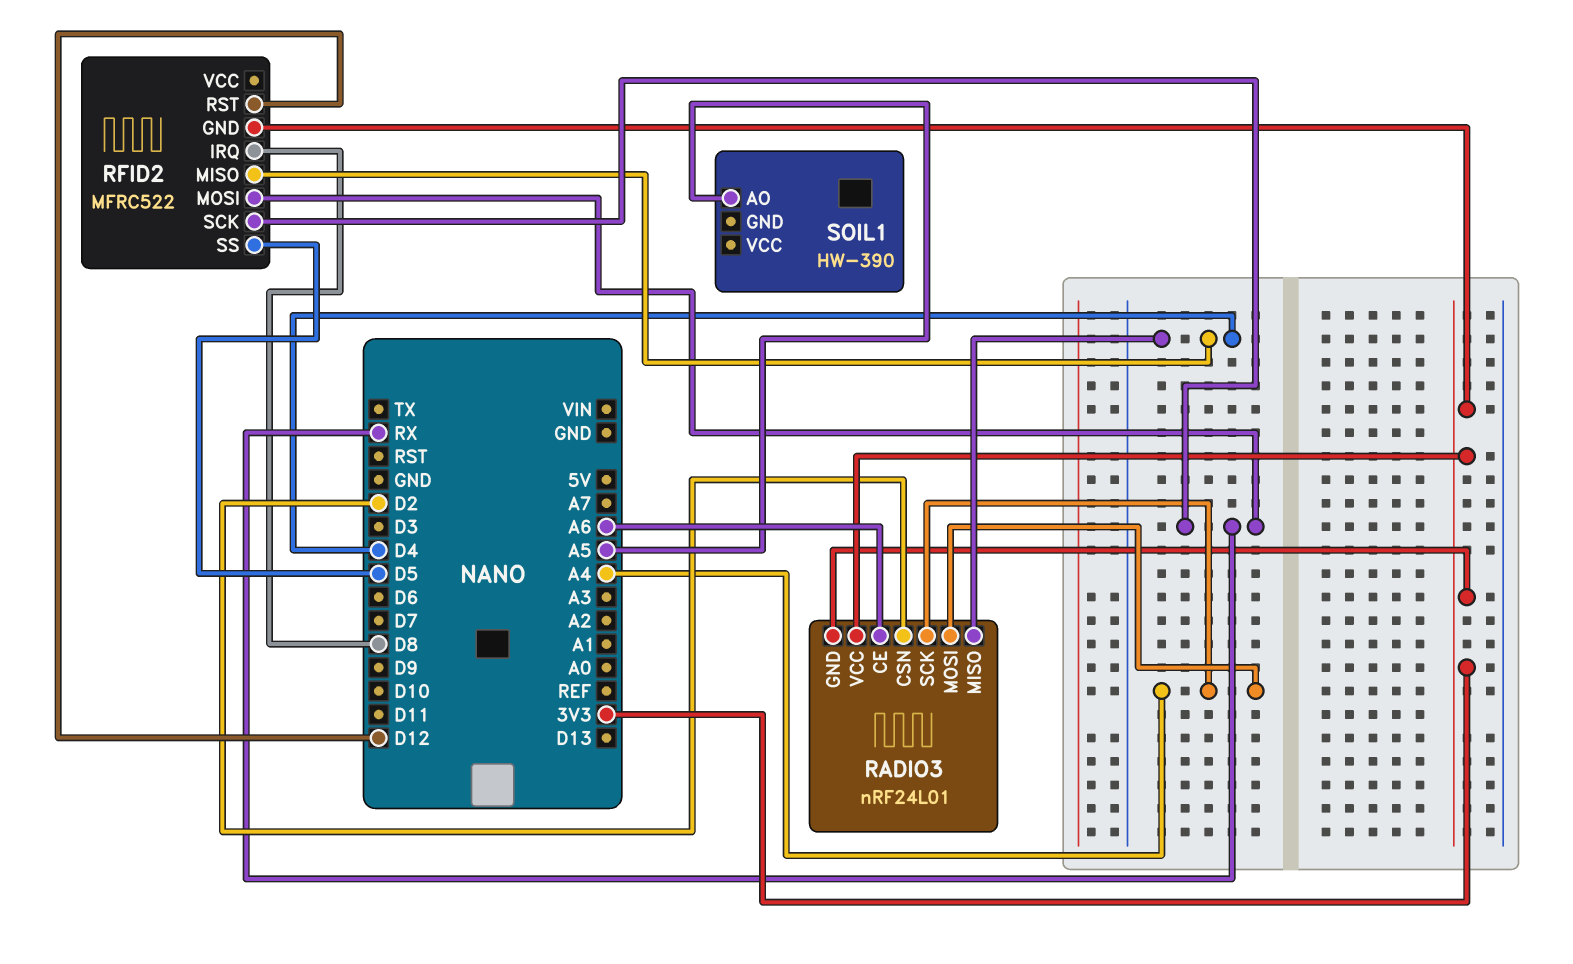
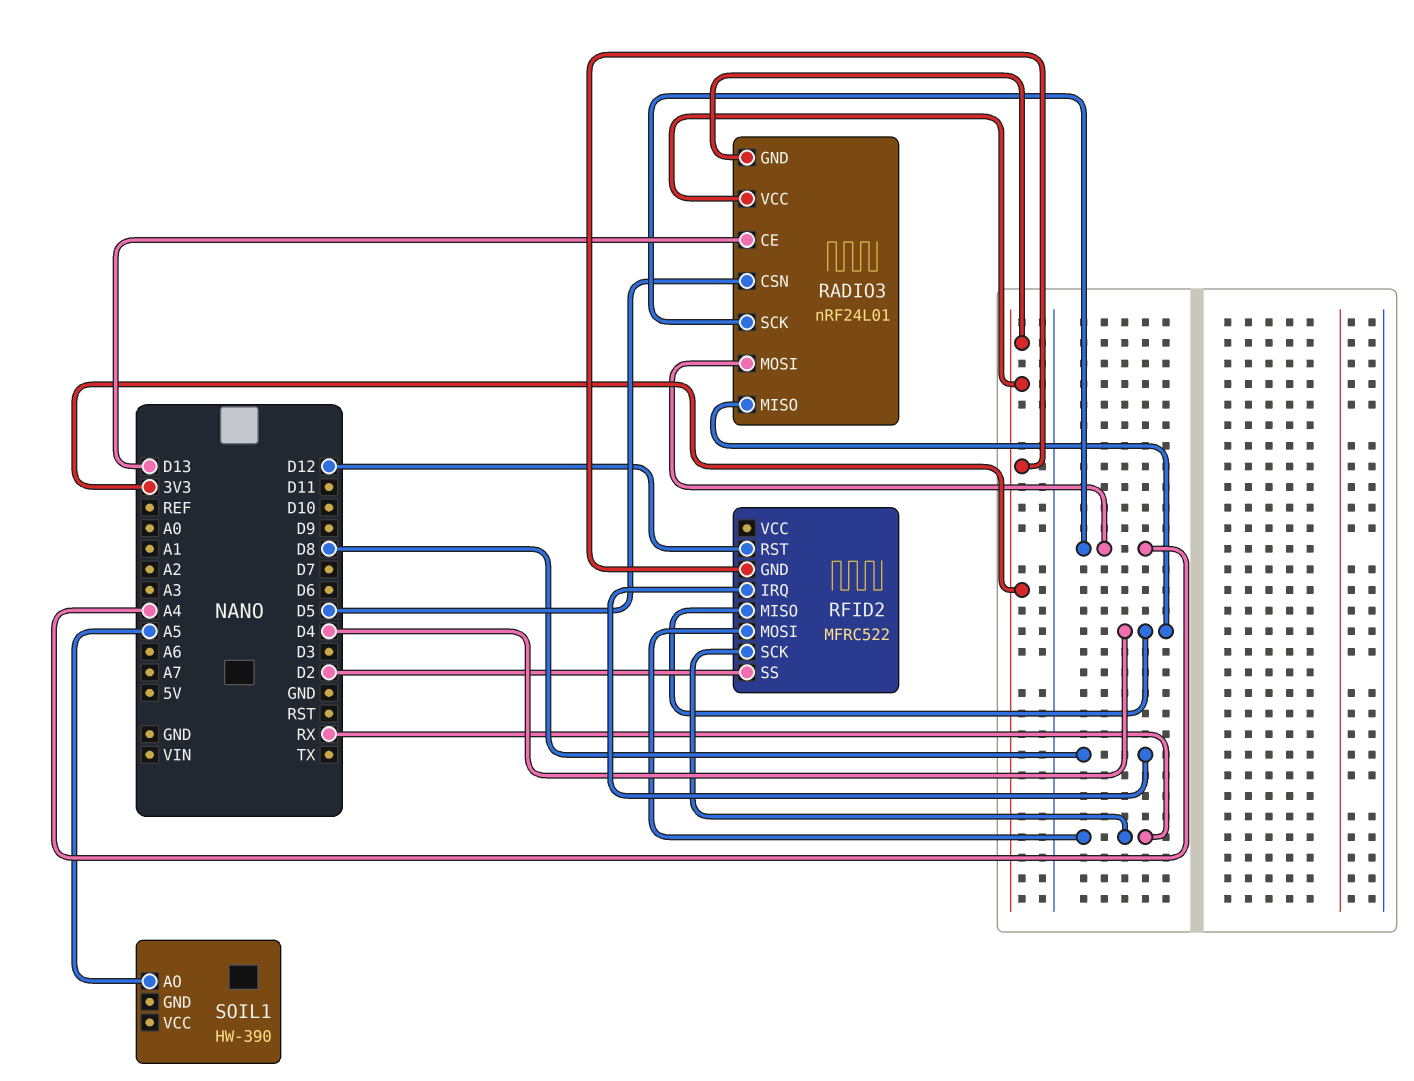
RADIO3 pin CE: A6 -> D13
RADIO3 pin CSN: D2 -> D5
RFID2 pin SS: D5 -> D2

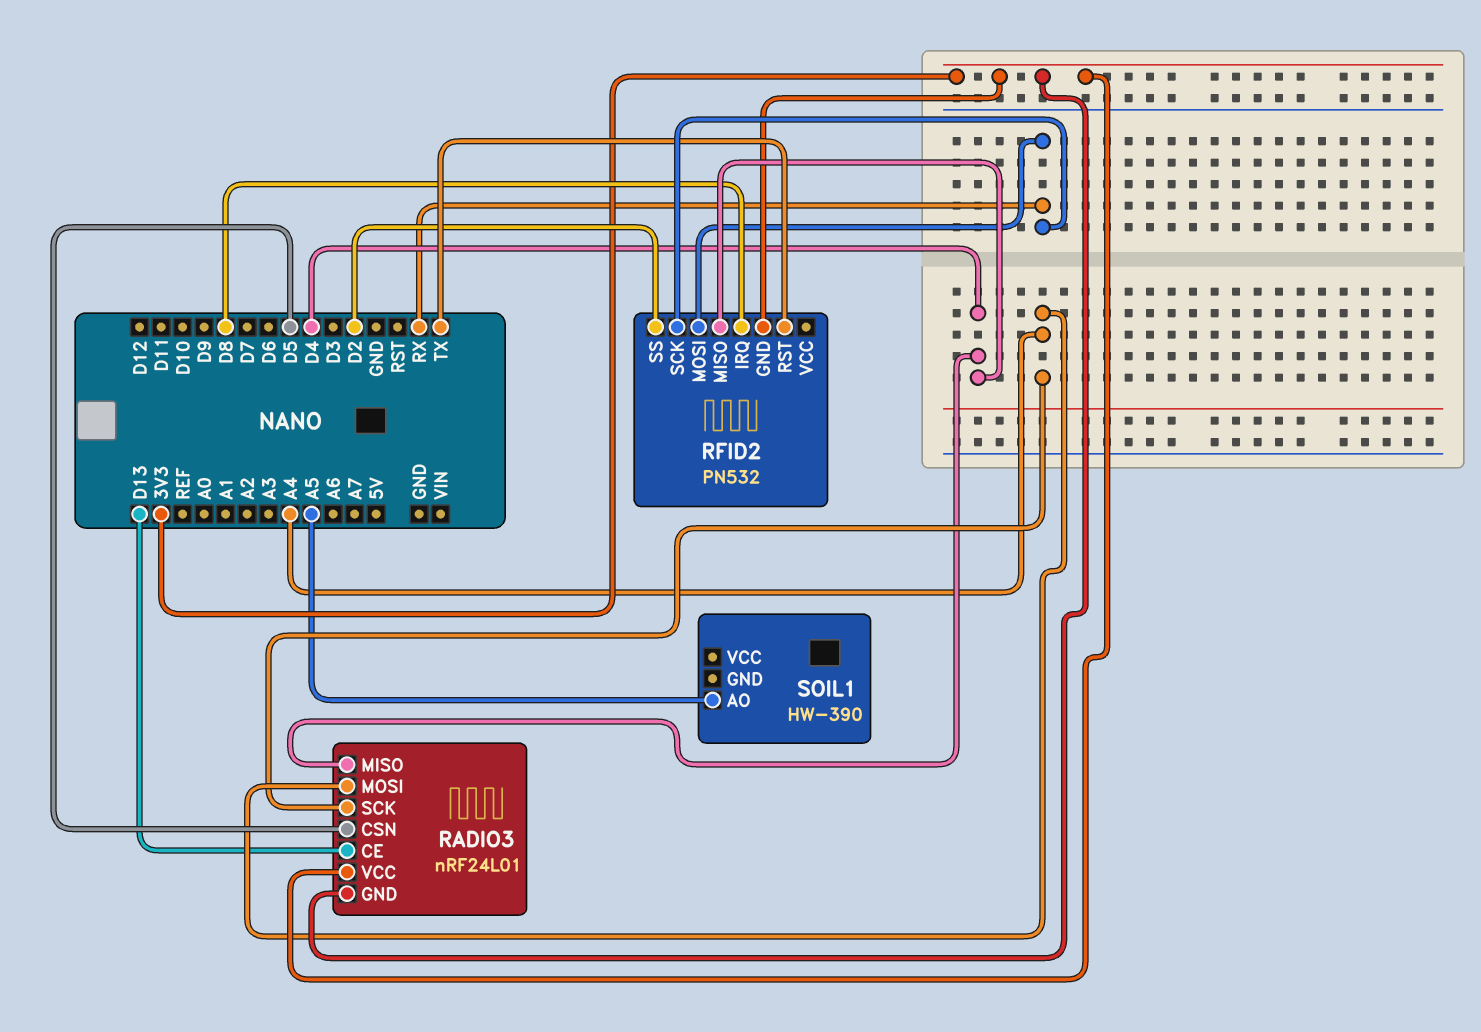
RFID2: MFRC522 -> PN532
RFID2 pin RST: D12 -> TX

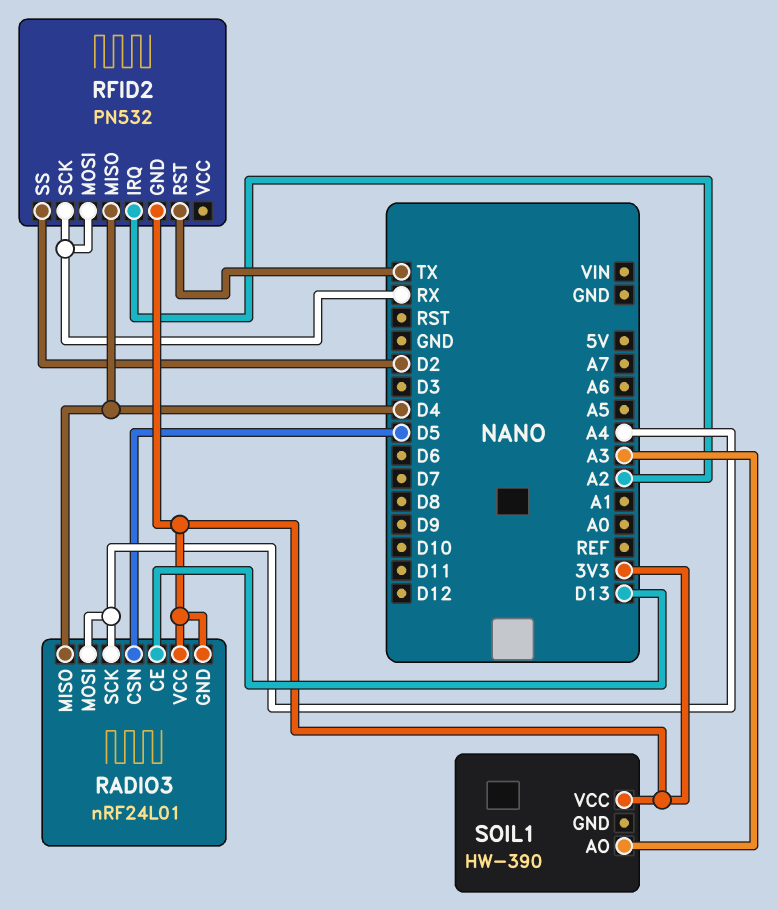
RFID2 pin IRQ: D8 -> A2
SOIL1 pin AO: A5 -> A3
SOIL1 pin VCC: none -> 3V3

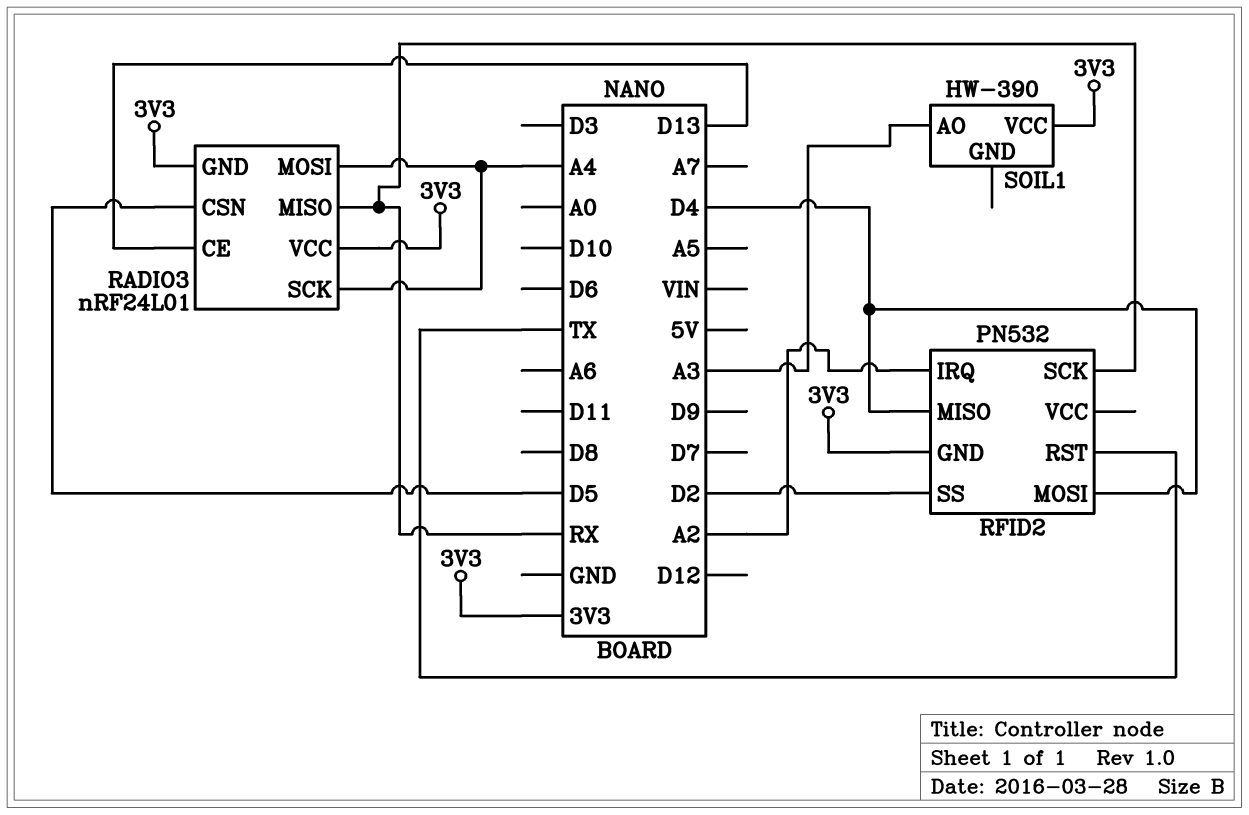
RADIO3 pin MISO: D4 -> RX
RFID2 pin MOSI: RX -> D4

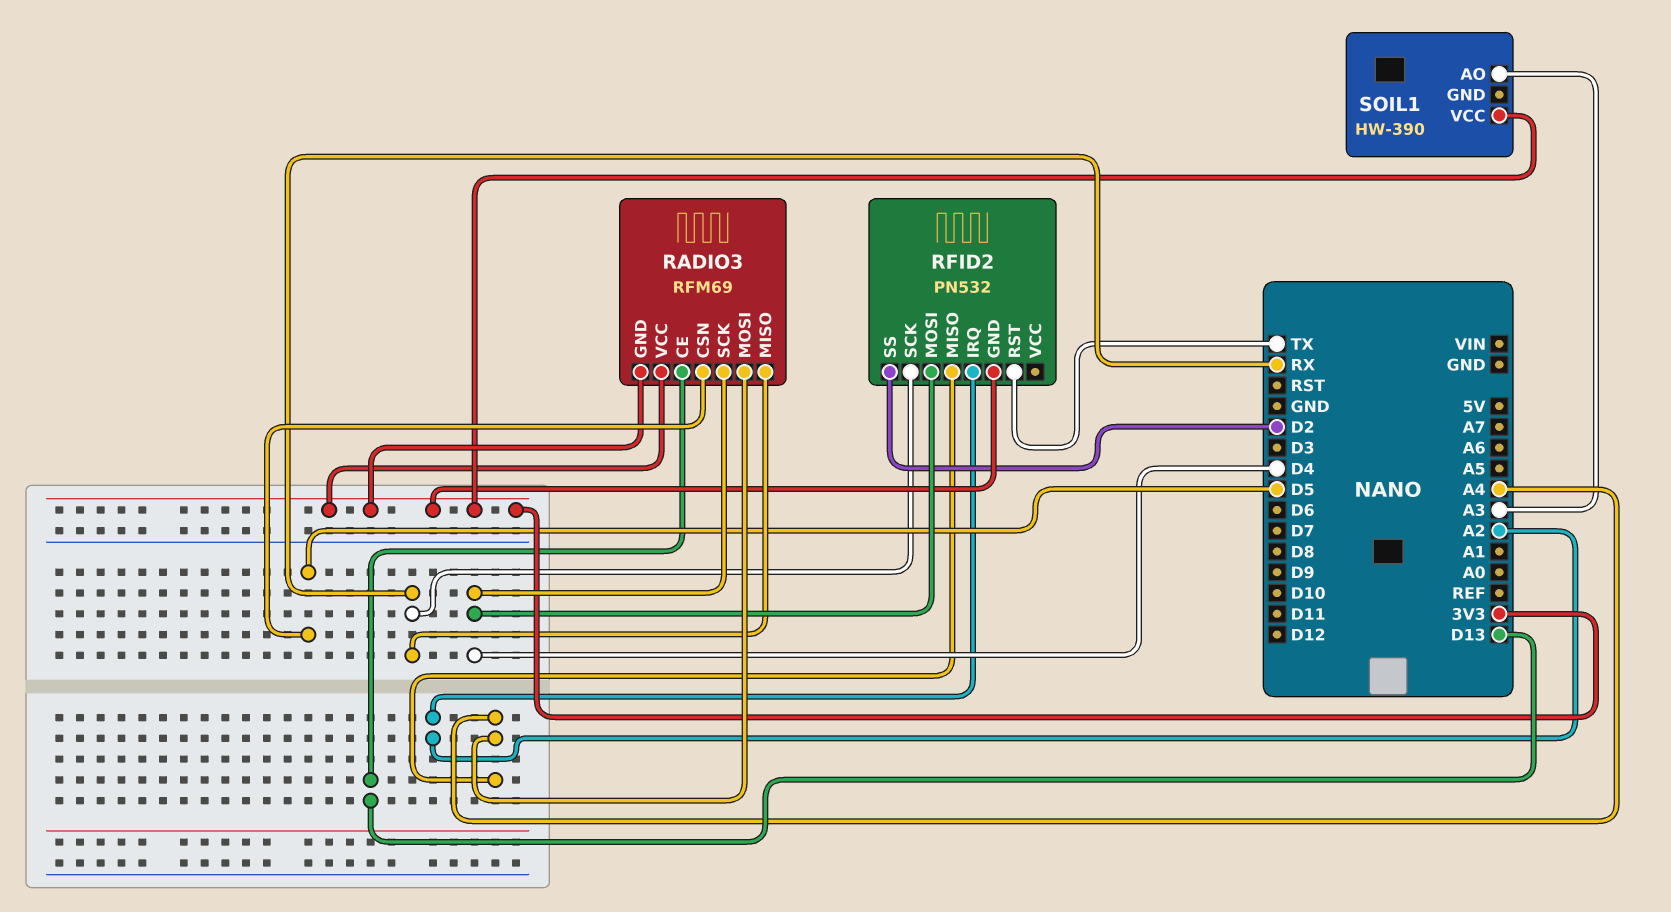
RADIO3: nRF24L01 -> RFM69
RADIO3 pin SCK: A4 -> D4
RFID2 pin MISO: D4 -> A4

